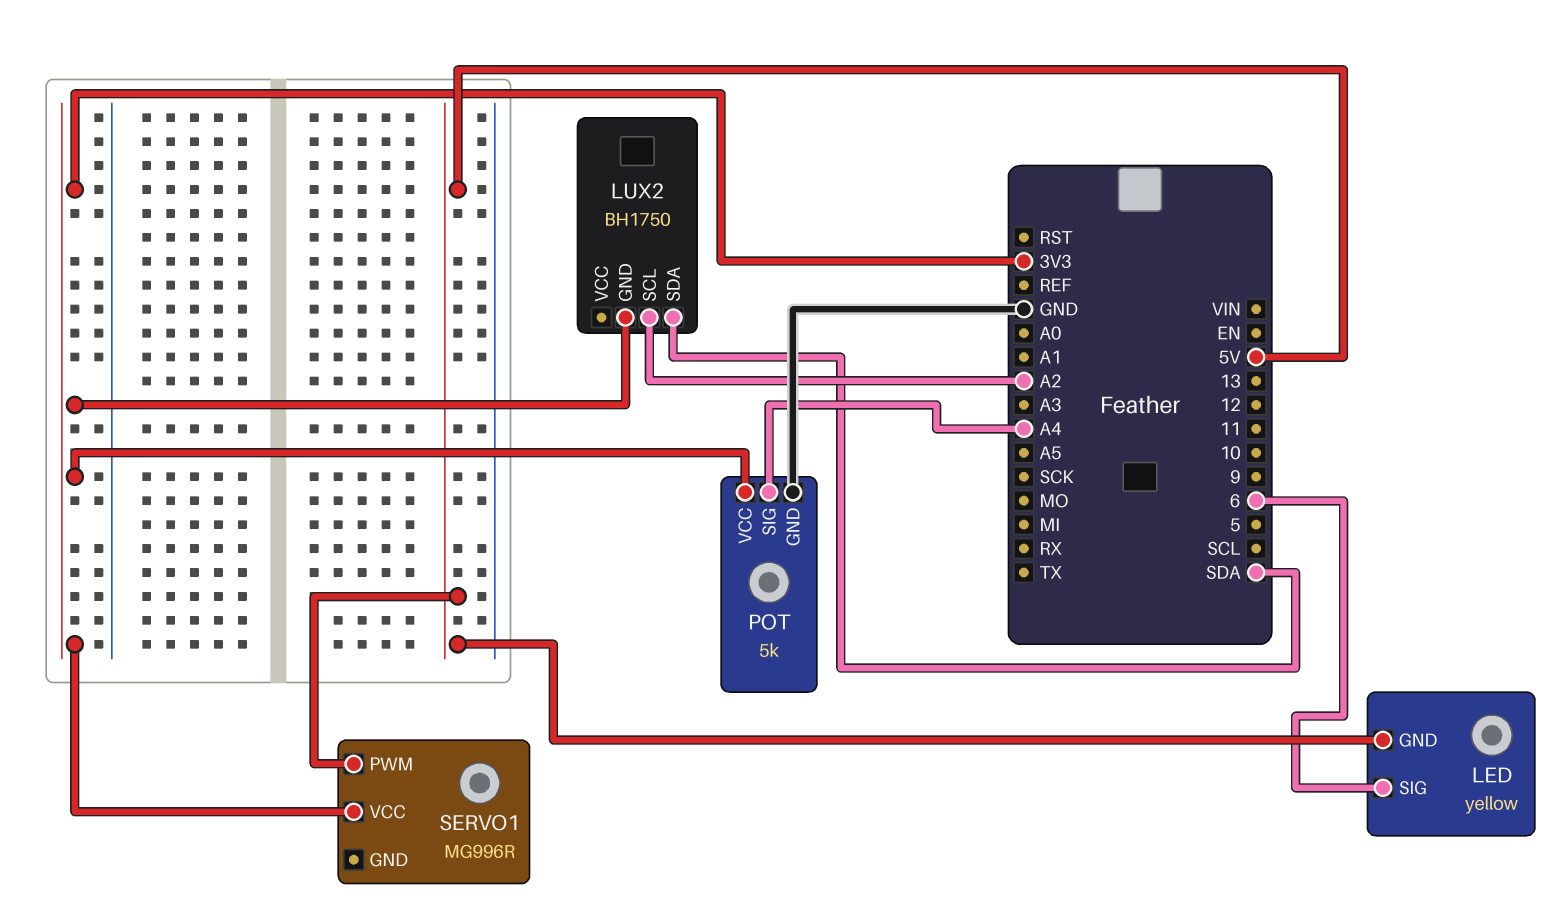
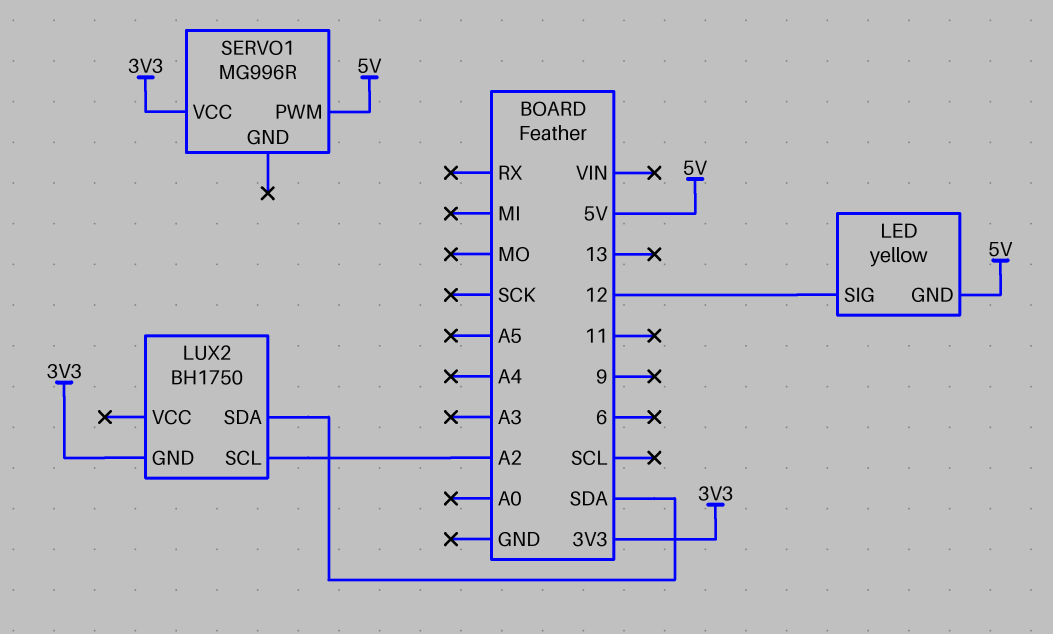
LED pin SIG: 6 -> 12
POT: 5k -> none
POT pin GND: GND -> none
POT pin SIG: A4 -> none
POT pin VCC: 3V3 -> none

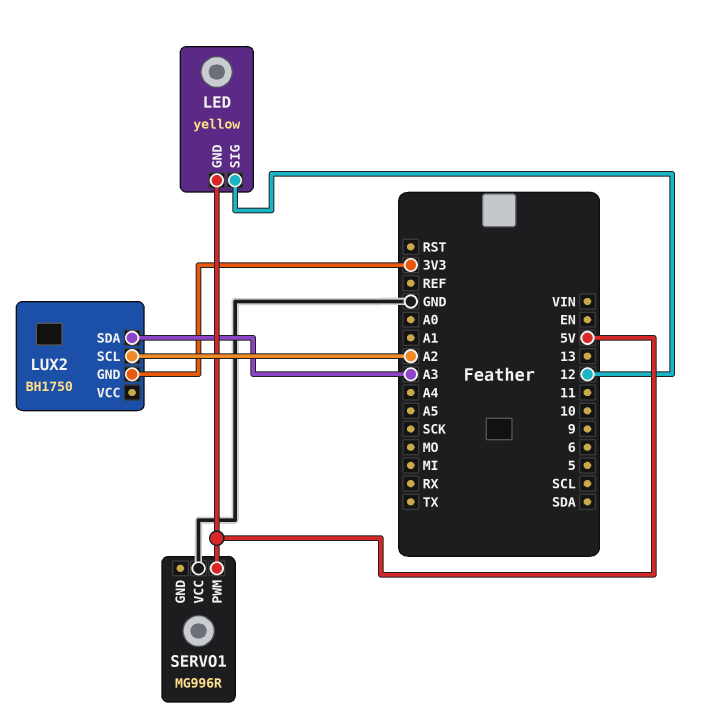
LUX2 pin SDA: SDA -> A3
SERVO1 pin VCC: 3V3 -> GND

